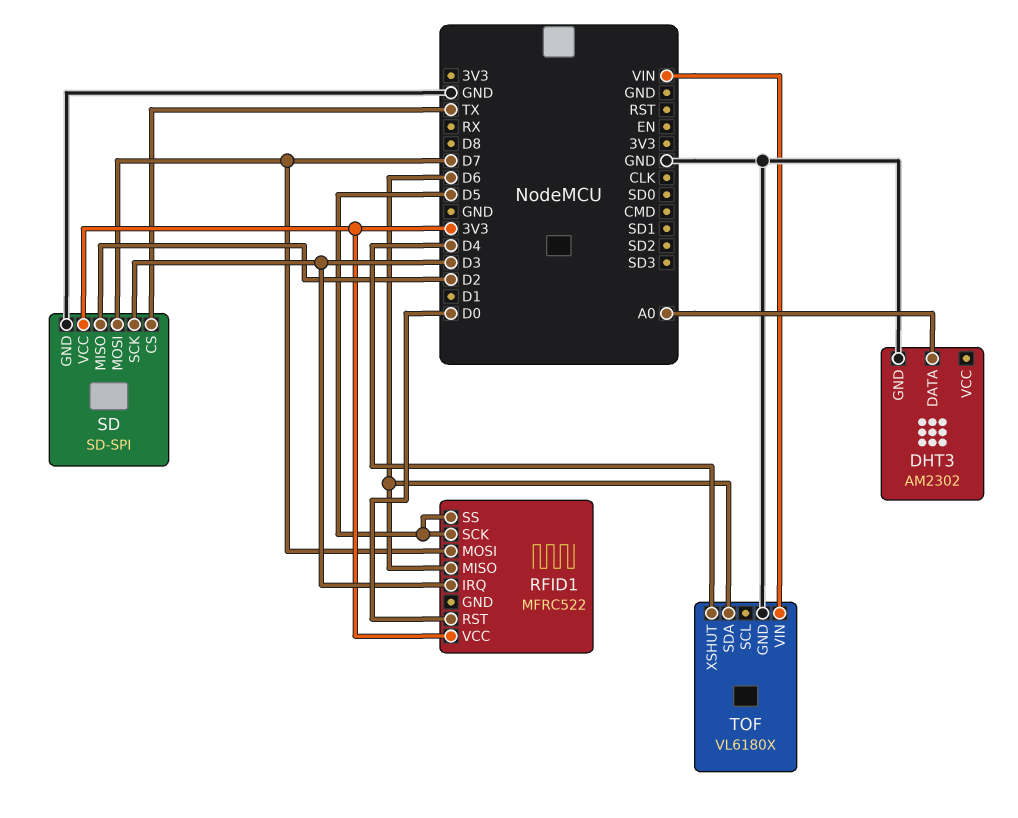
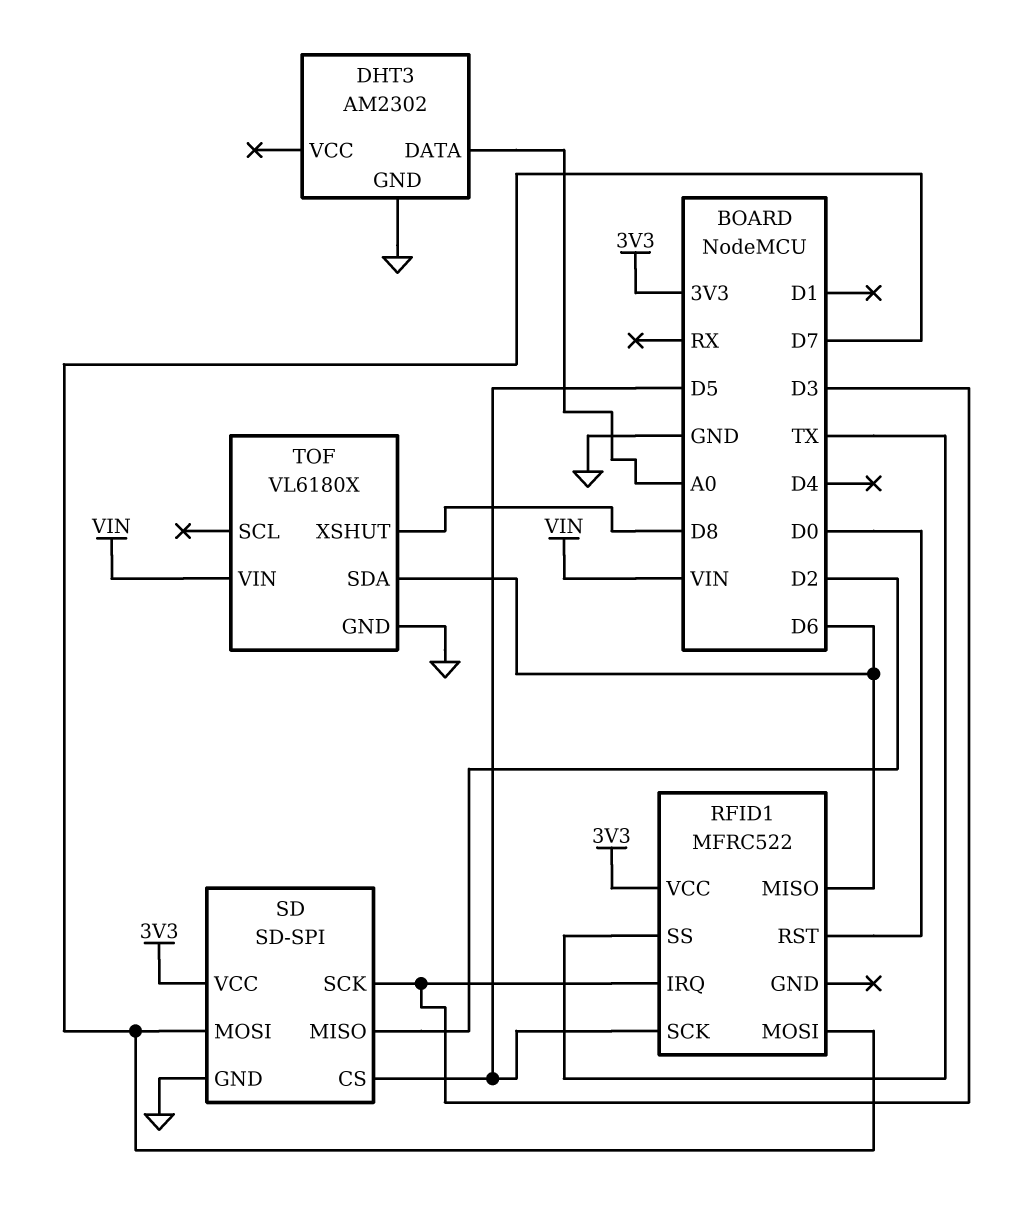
RFID1 pin SS: D5 -> TX
SD pin CS: TX -> D5
TOF pin XSHUT: D4 -> D8

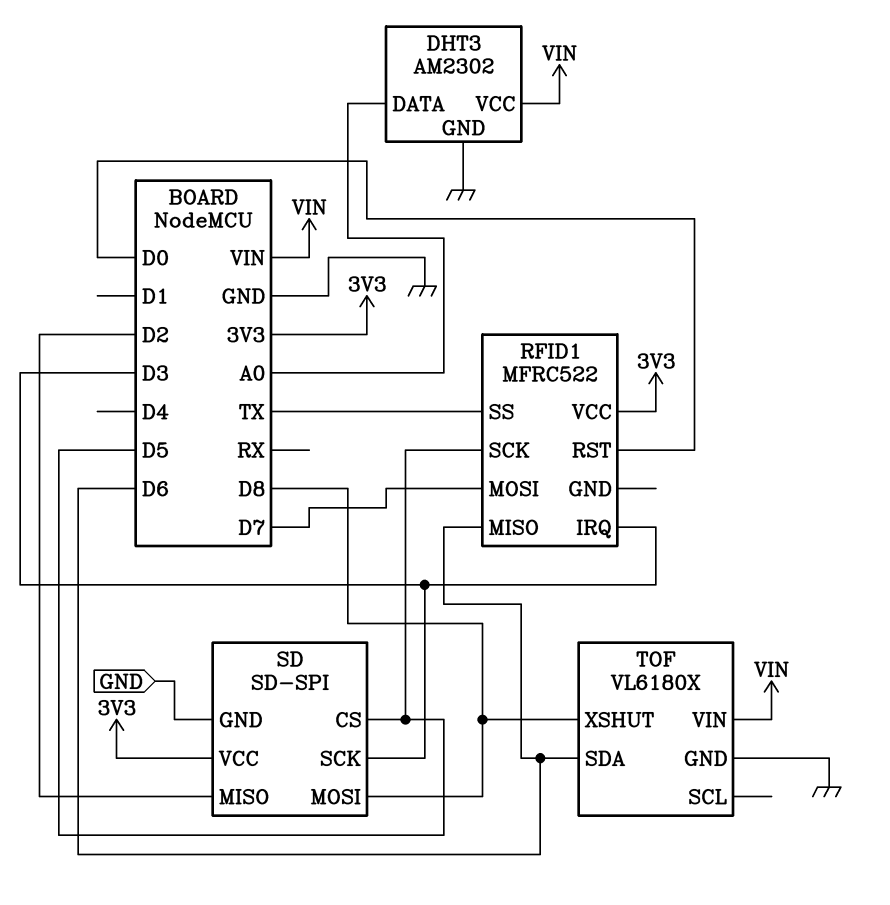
DHT3 pin VCC: none -> VIN
SD pin MOSI: D7 -> D8

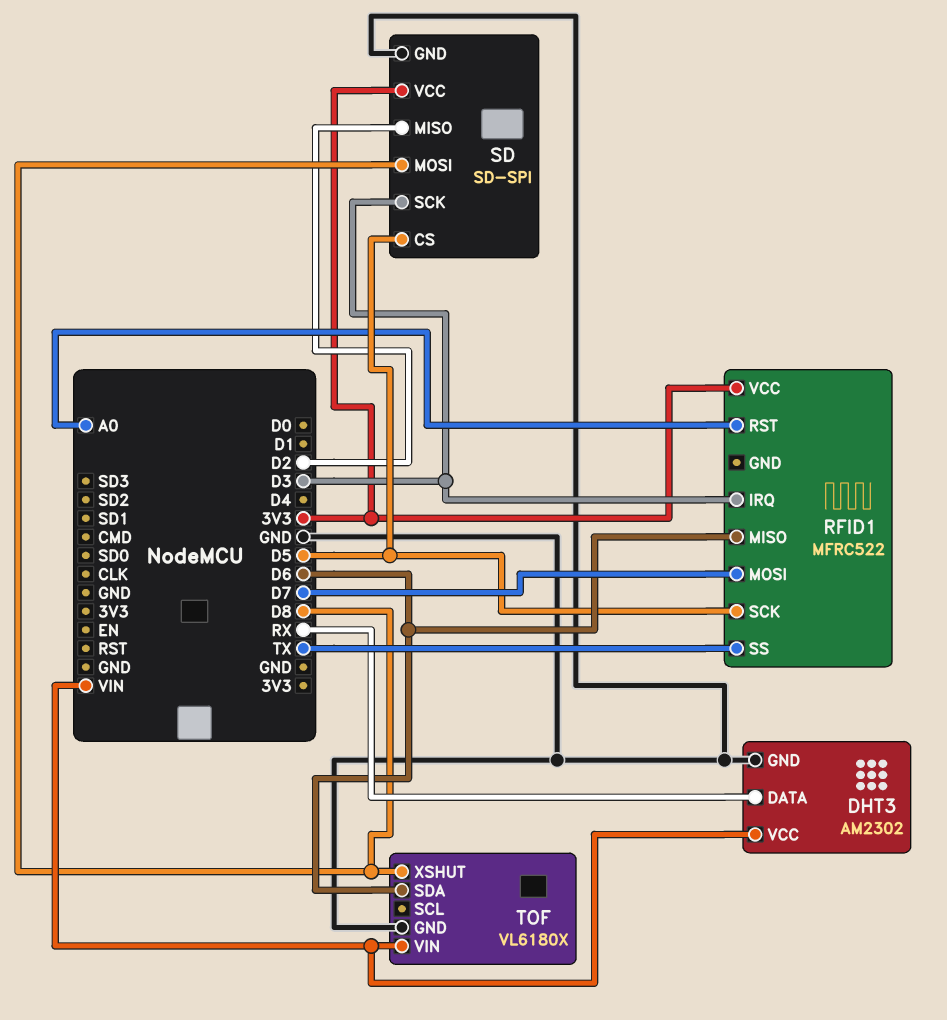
DHT3 pin DATA: A0 -> RX
RFID1 pin RST: D0 -> A0

